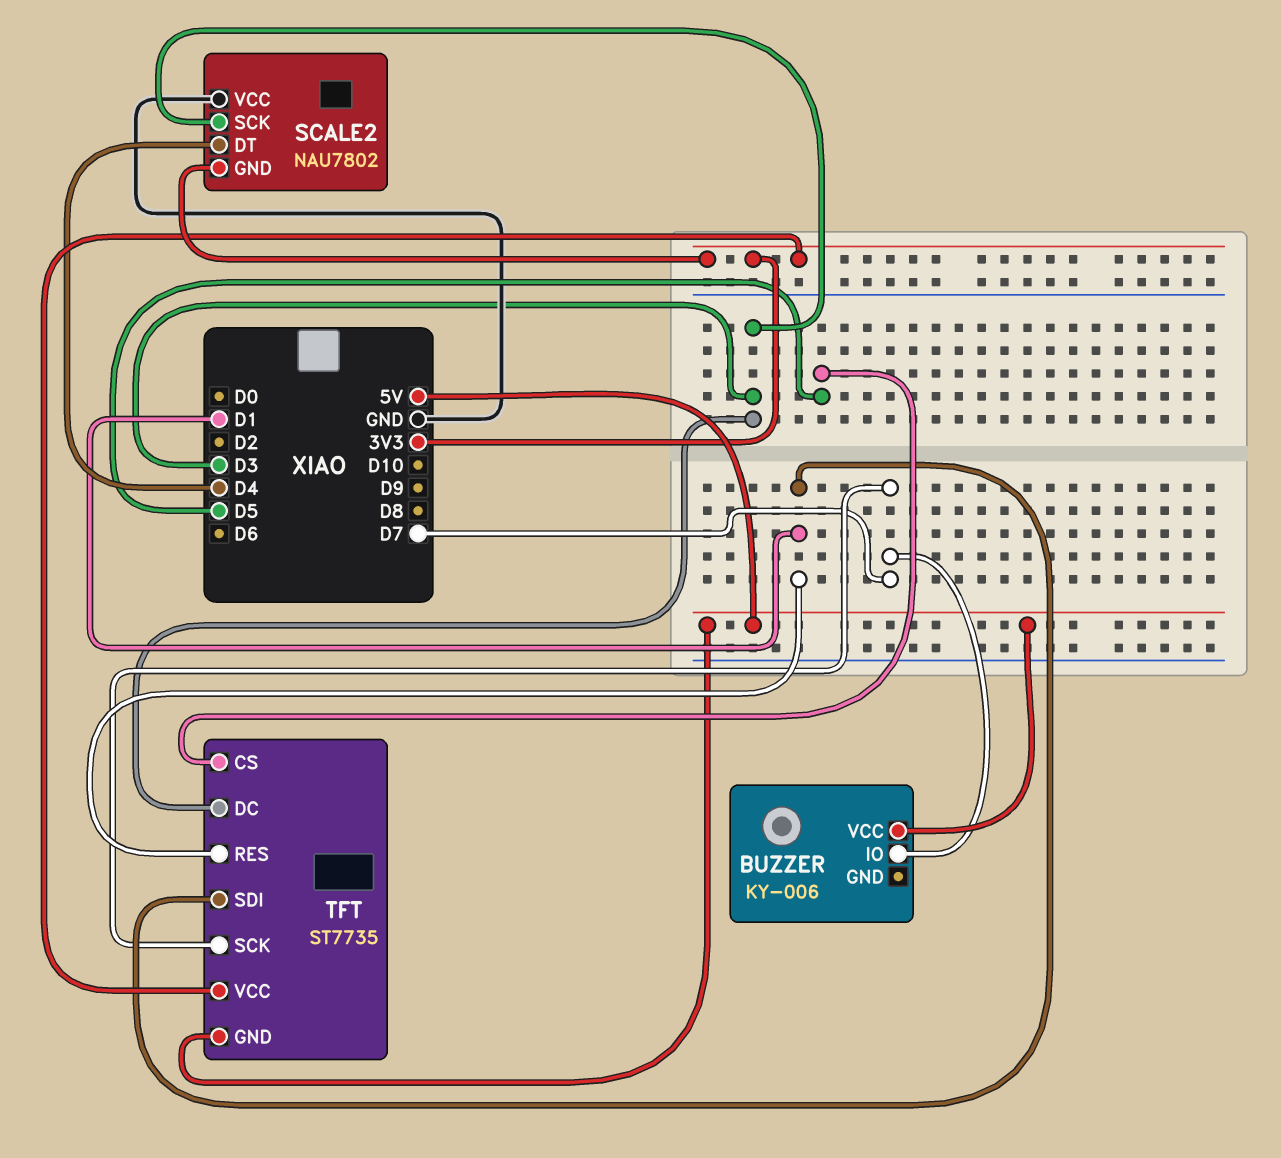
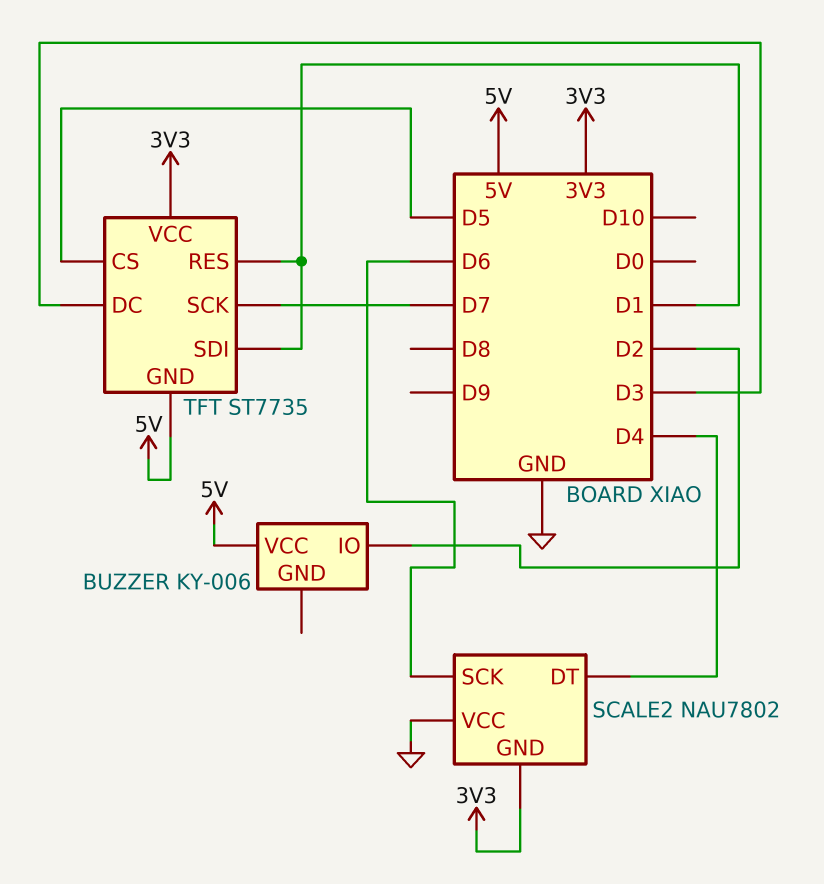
BUZZER pin IO: D7 -> D2
SCALE2 pin SCK: D3 -> D6

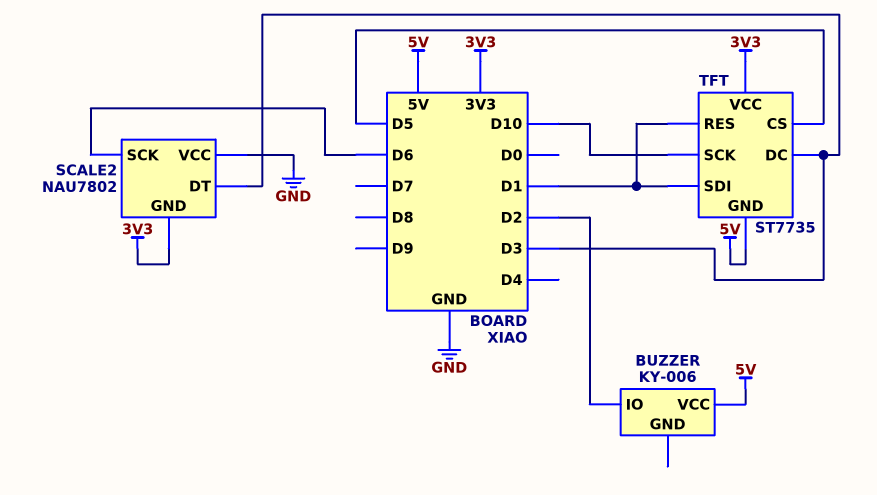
SCALE2 pin DT: D4 -> D3
TFT pin SCK: D7 -> D10

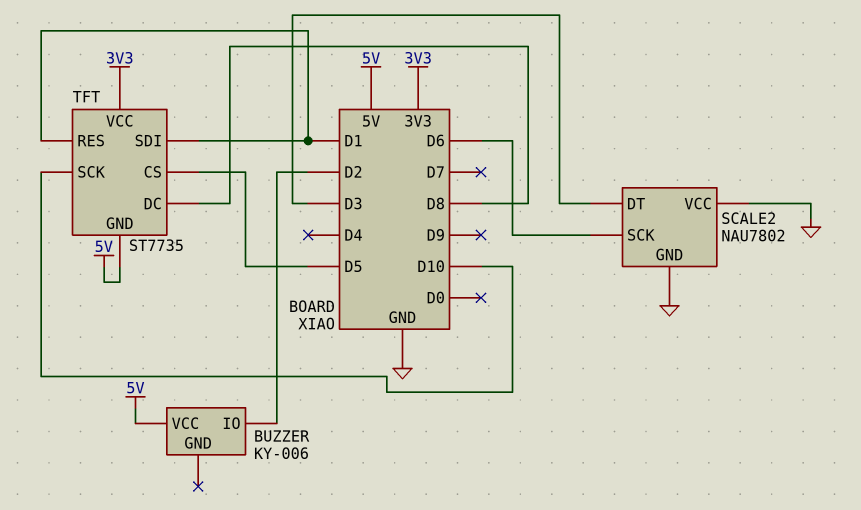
SCALE2 pin GND: 3V3 -> GND
TFT pin DC: D3 -> D8

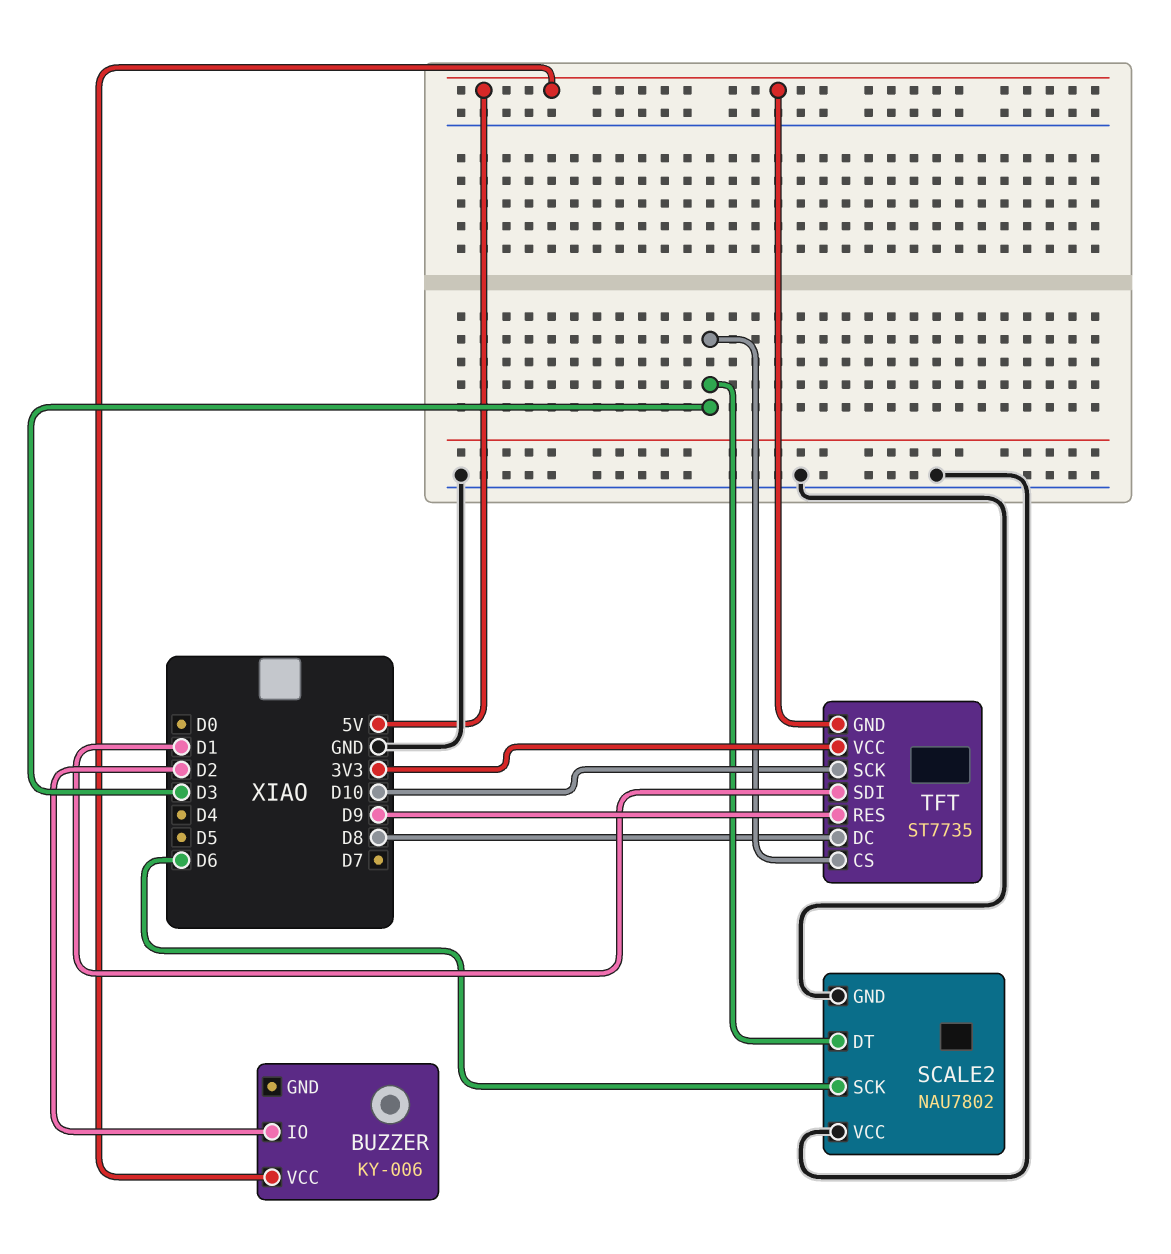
TFT pin CS: D5 -> D3
TFT pin RES: D1 -> D9

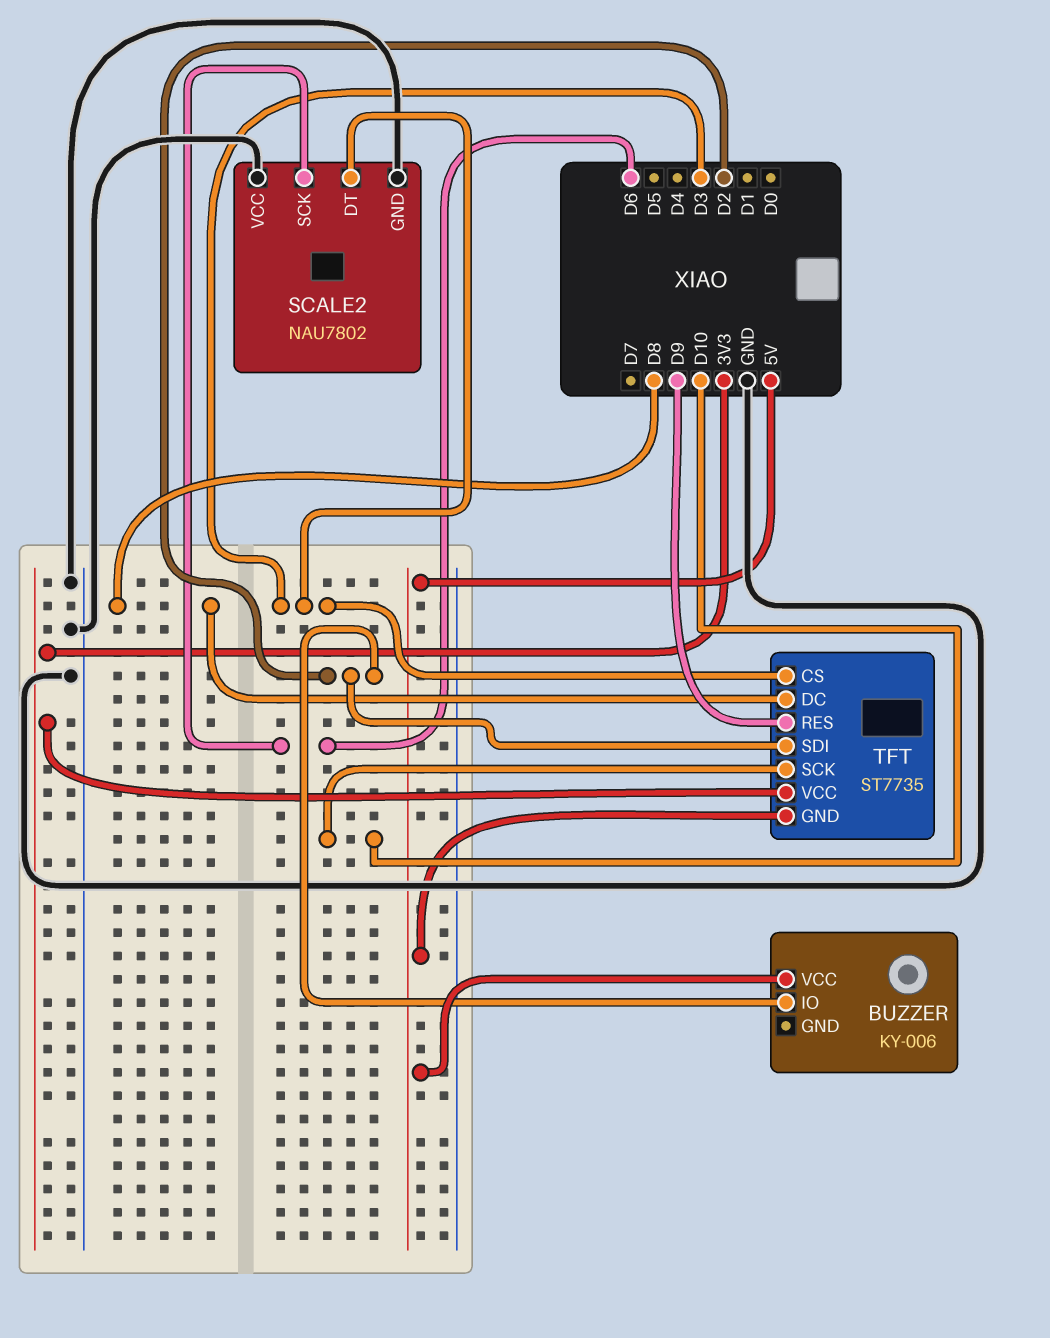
TFT pin SDI: D1 -> D2

